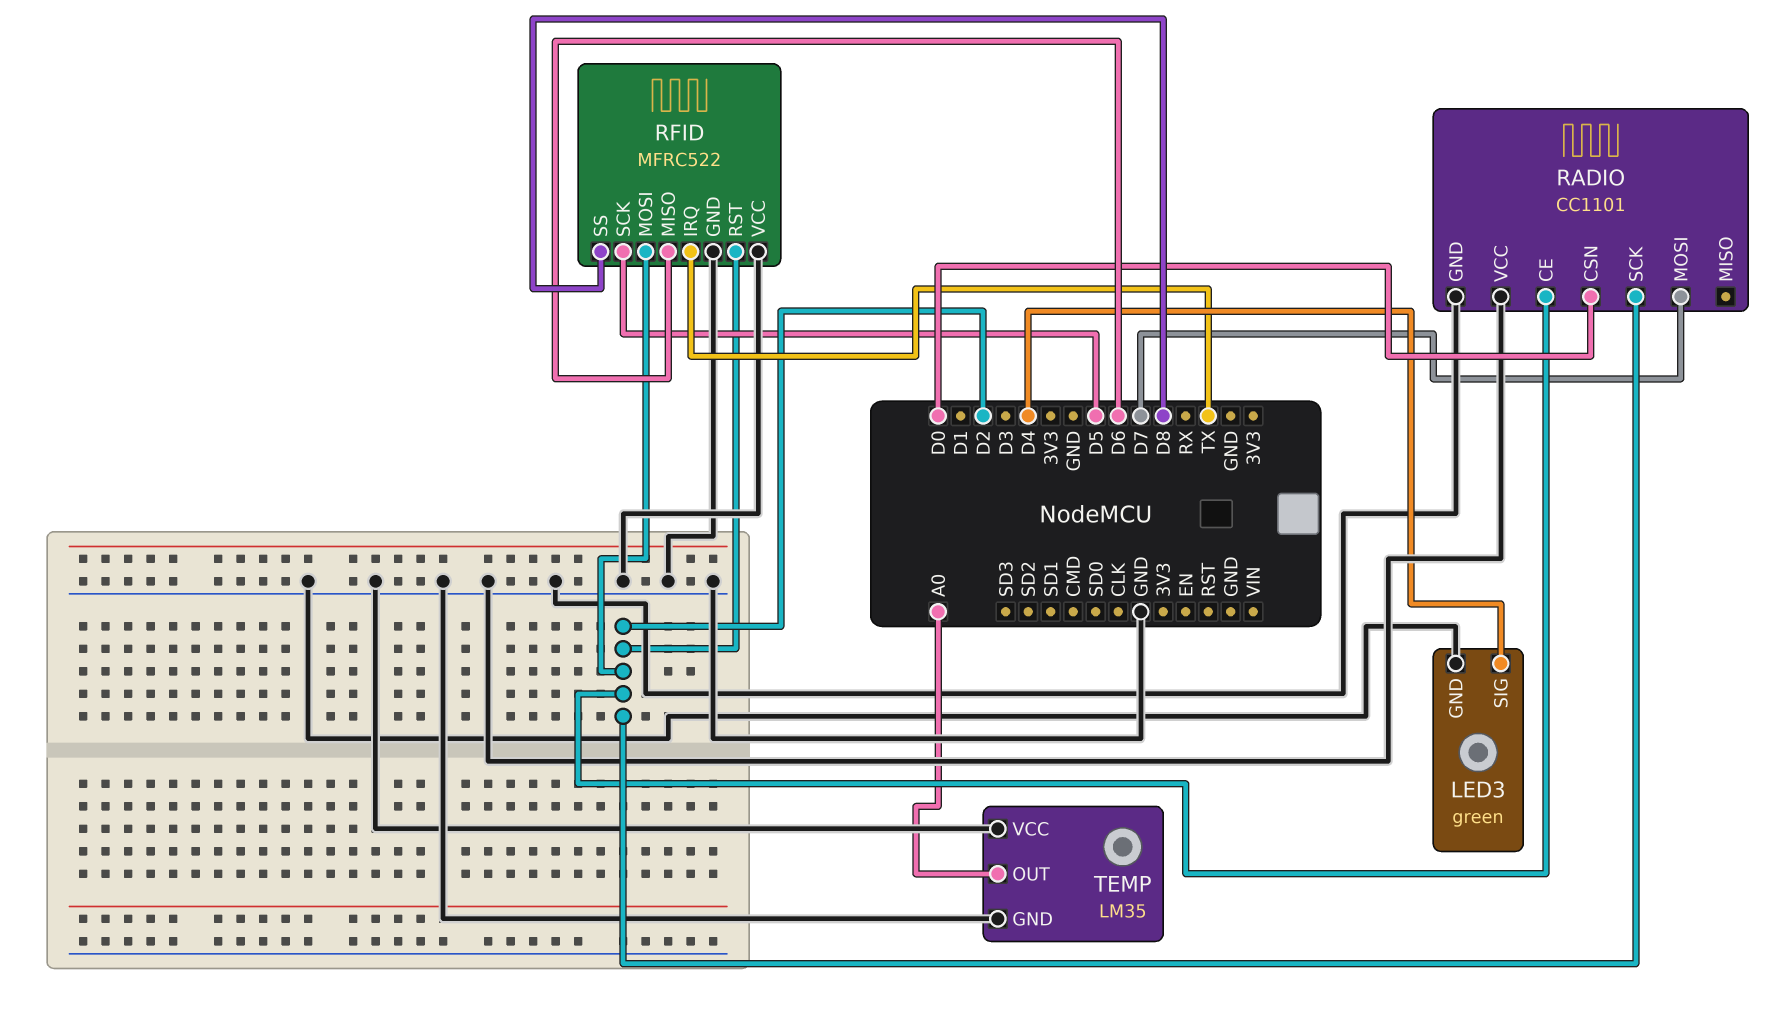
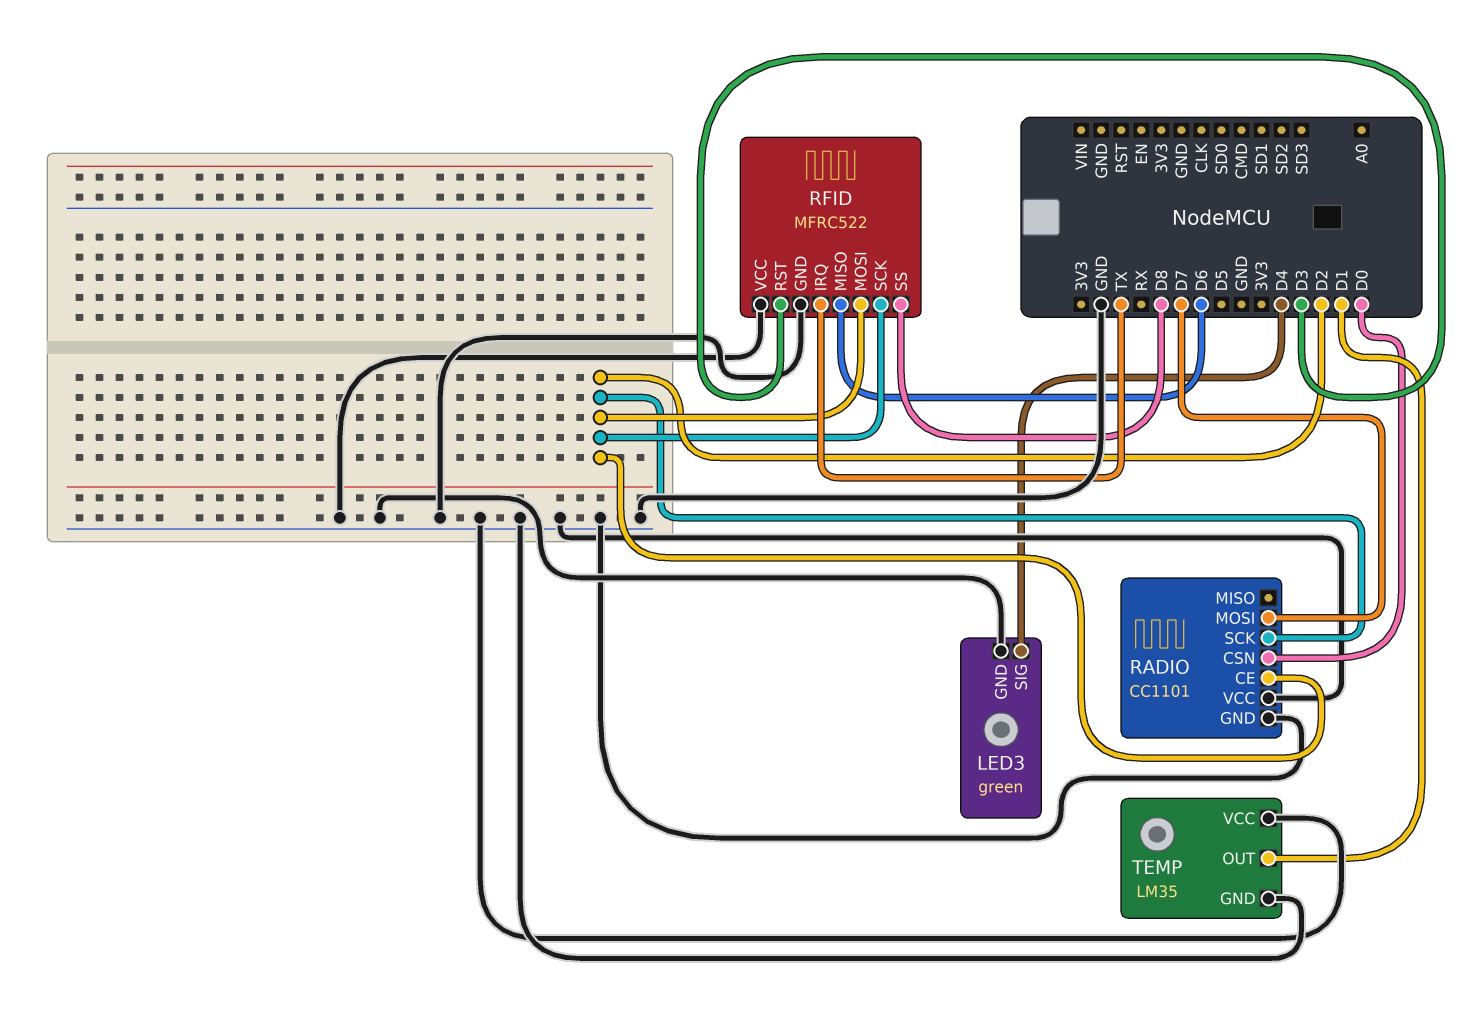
RFID pin RST: D2 -> D3
RFID pin SCK: D5 -> D2
TEMP pin OUT: A0 -> D1

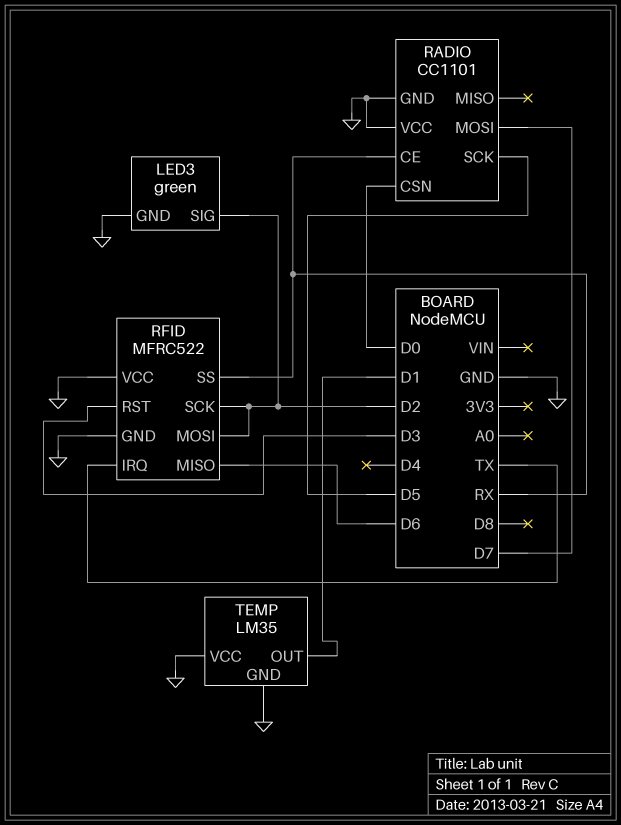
LED3 pin SIG: D4 -> D2
RADIO pin CE: D2 -> RX
RADIO pin SCK: D2 -> D5
RFID pin SS: D8 -> RX

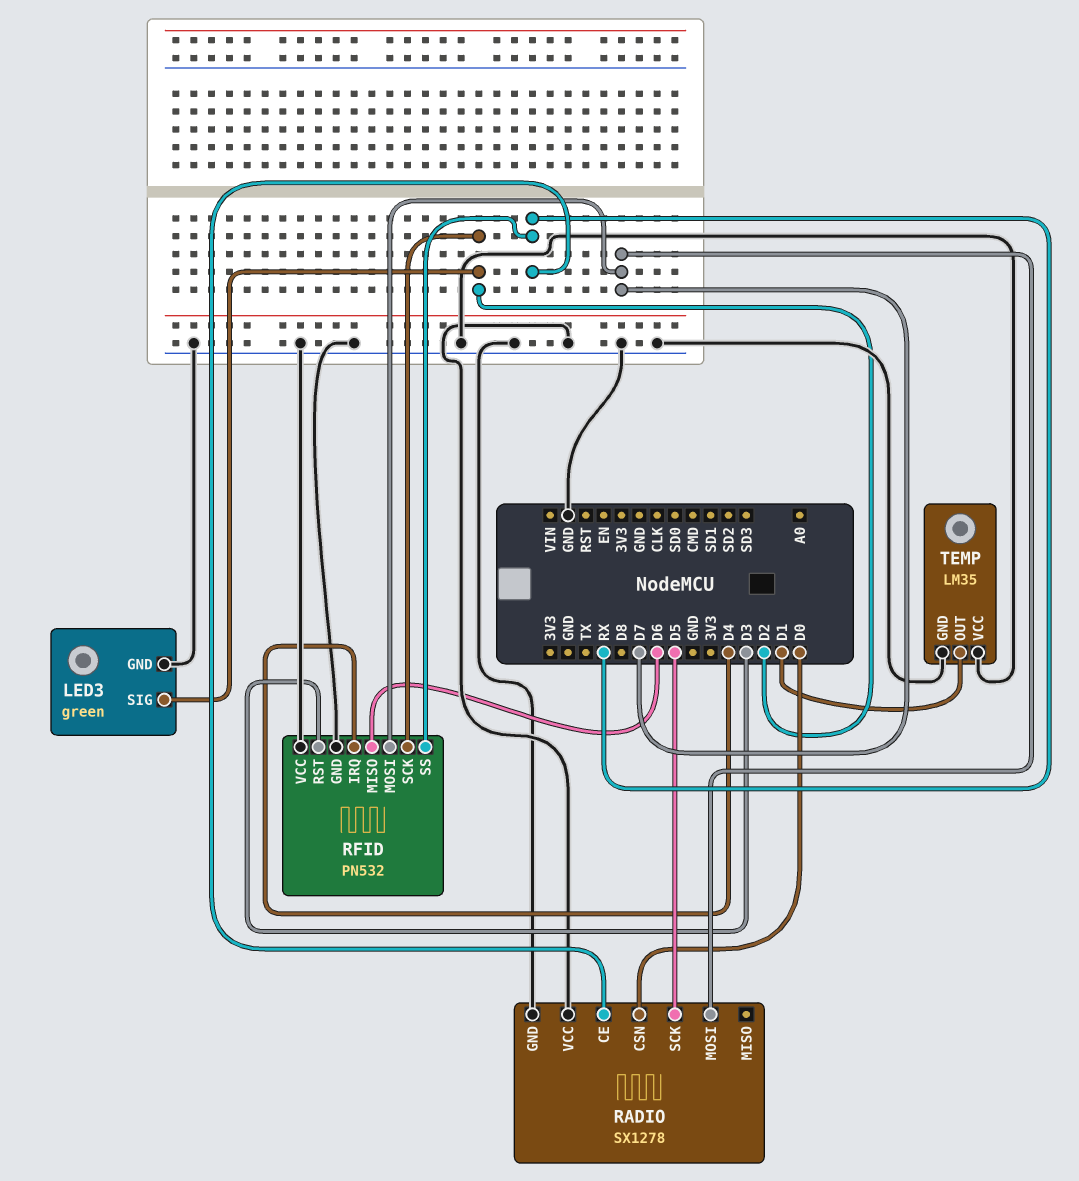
RADIO: CC1101 -> SX1278
RFID: MFRC522 -> PN532
RFID pin IRQ: TX -> D4
RFID pin MOSI: D2 -> D7

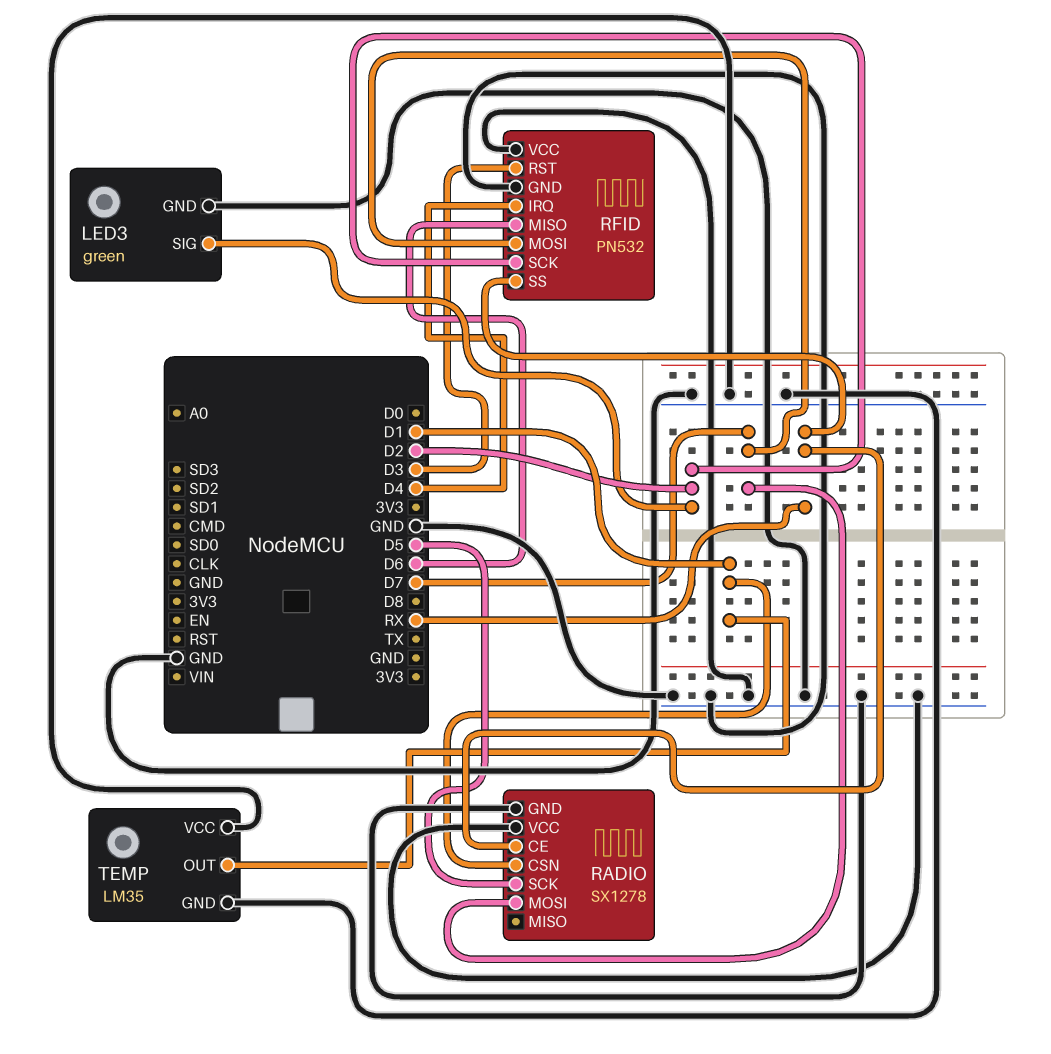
RADIO pin CSN: D0 -> D1

